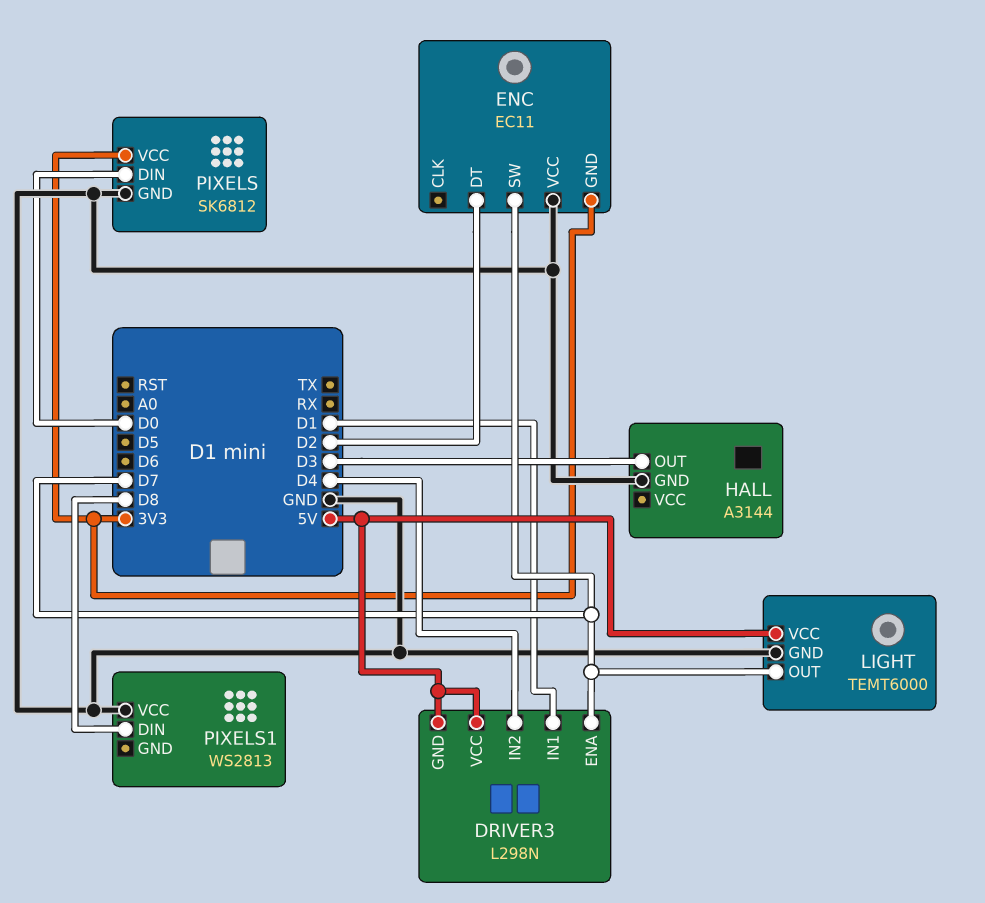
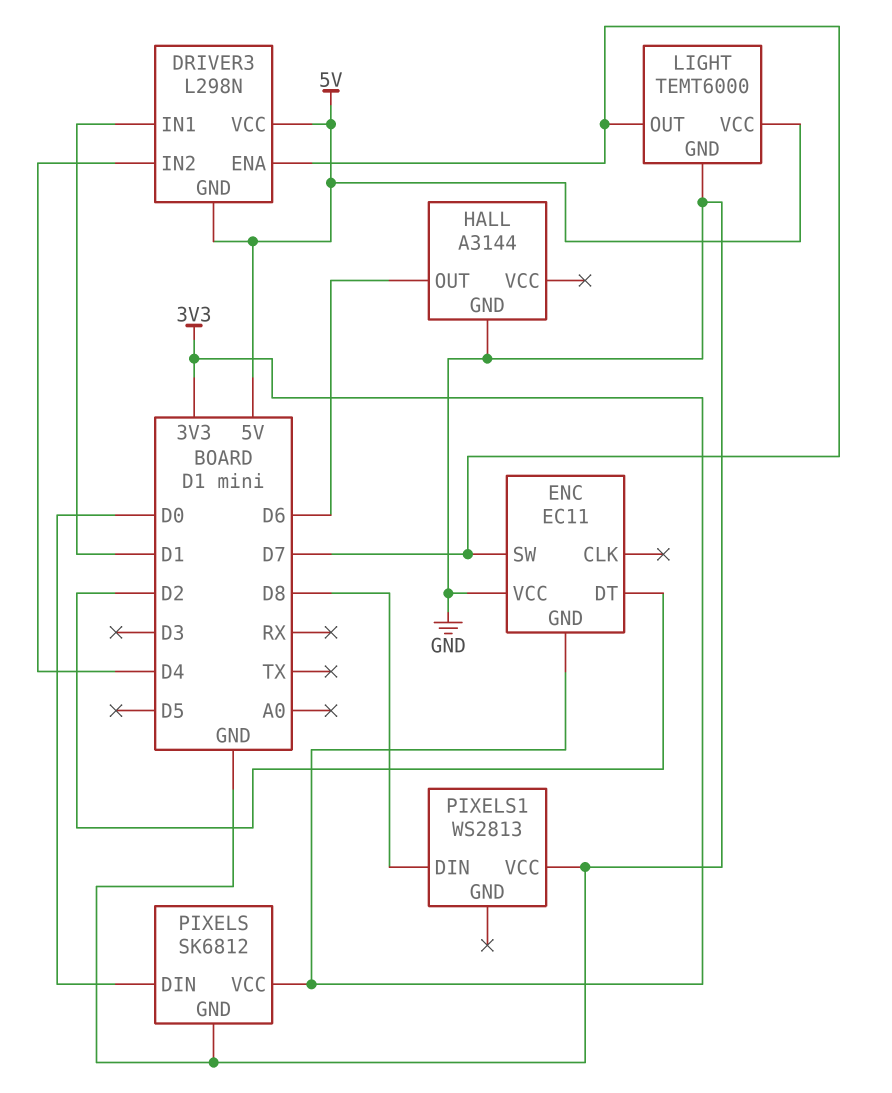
HALL pin OUT: D3 -> D6

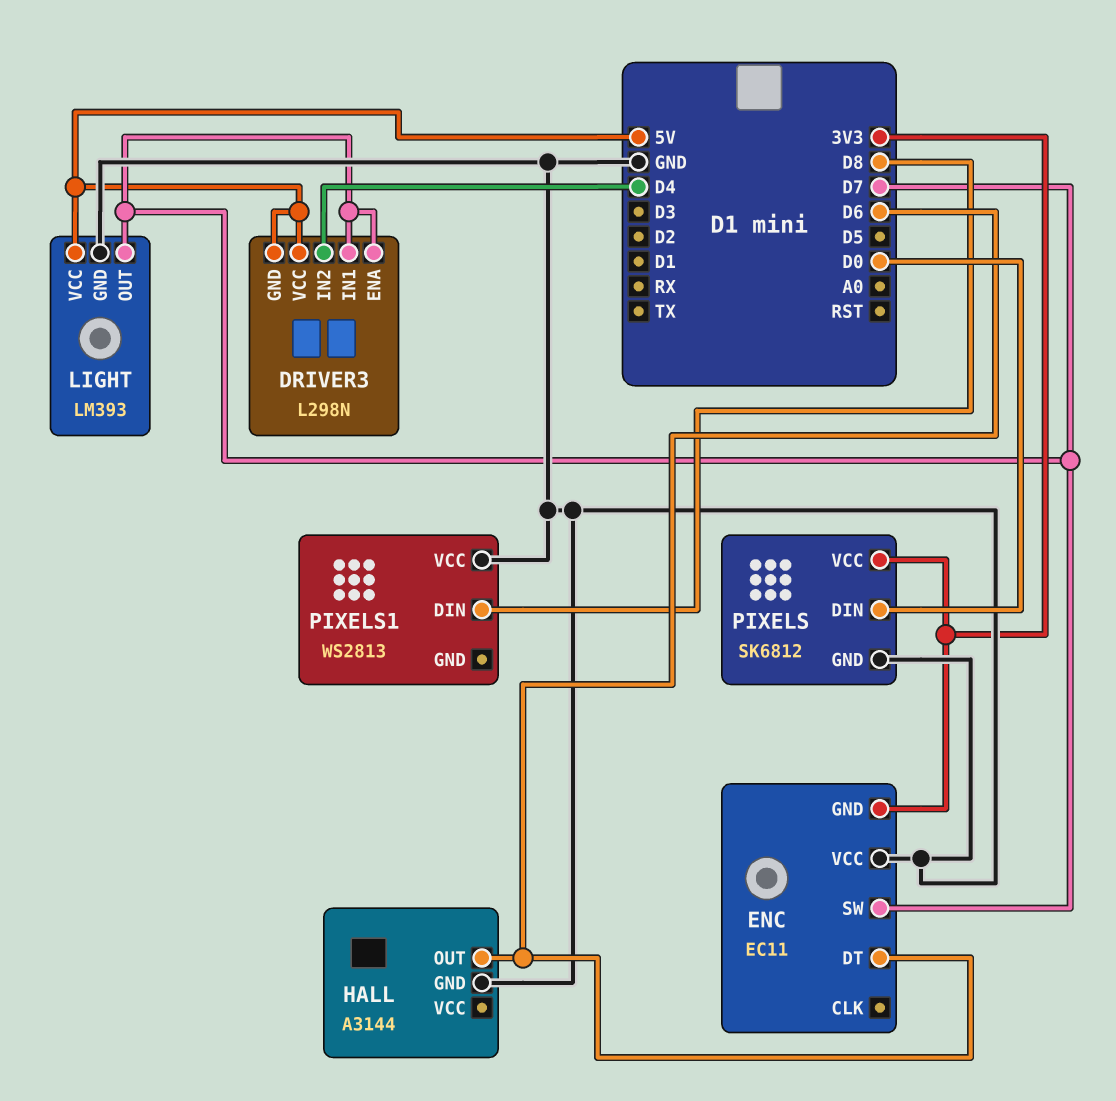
DRIVER3 pin IN1: D1 -> D7
ENC pin DT: D2 -> D6
LIGHT: TEMT6000 -> LM393

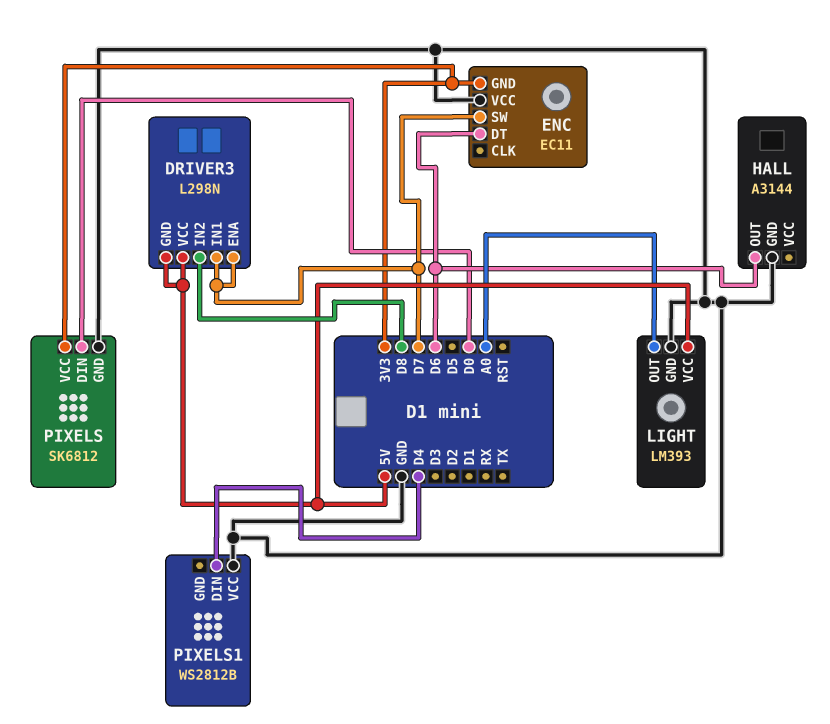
DRIVER3 pin IN2: D4 -> D8
LIGHT pin OUT: D7 -> A0
PIXELS1: WS2813 -> WS2812B
PIXELS1 pin DIN: D8 -> D4

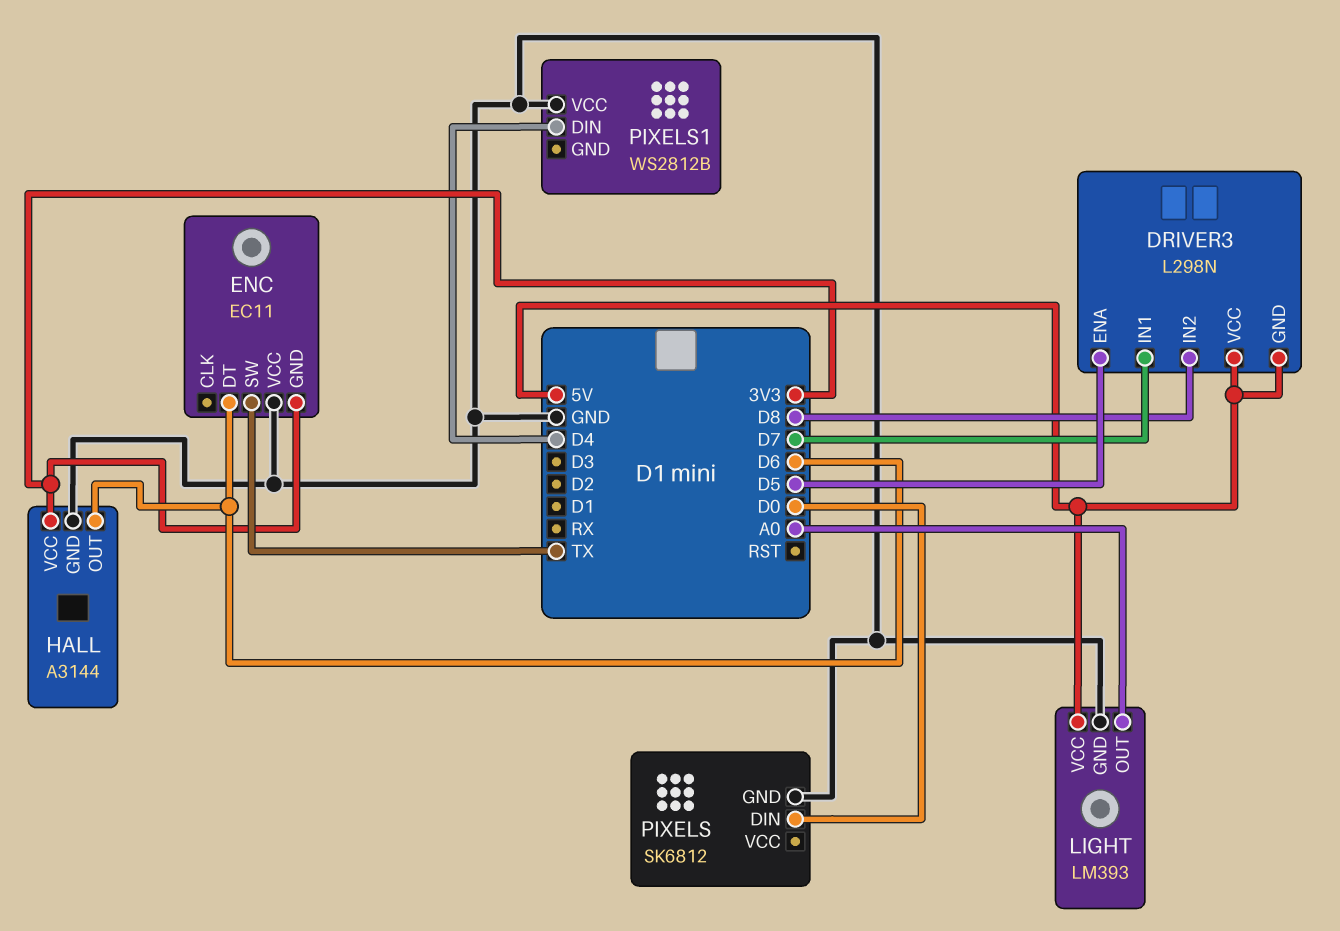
DRIVER3 pin ENA: D7 -> D5
ENC pin SW: D7 -> TX
HALL pin VCC: none -> 3V3
PIXELS pin VCC: 3V3 -> none

